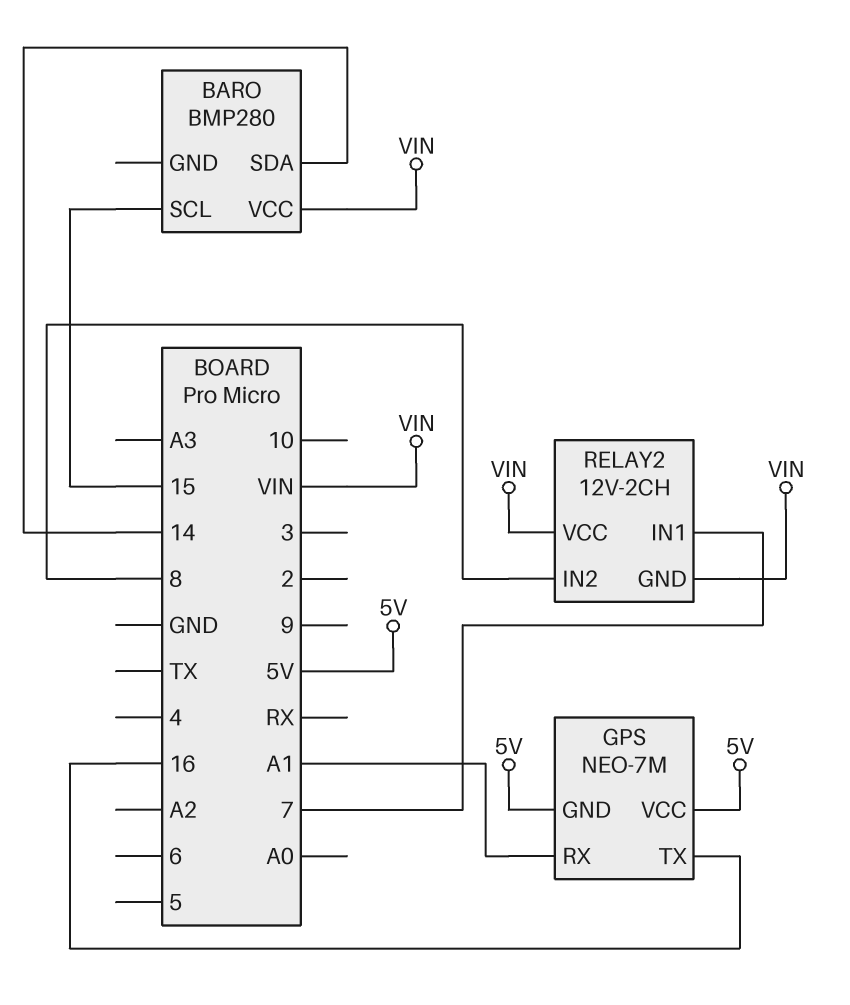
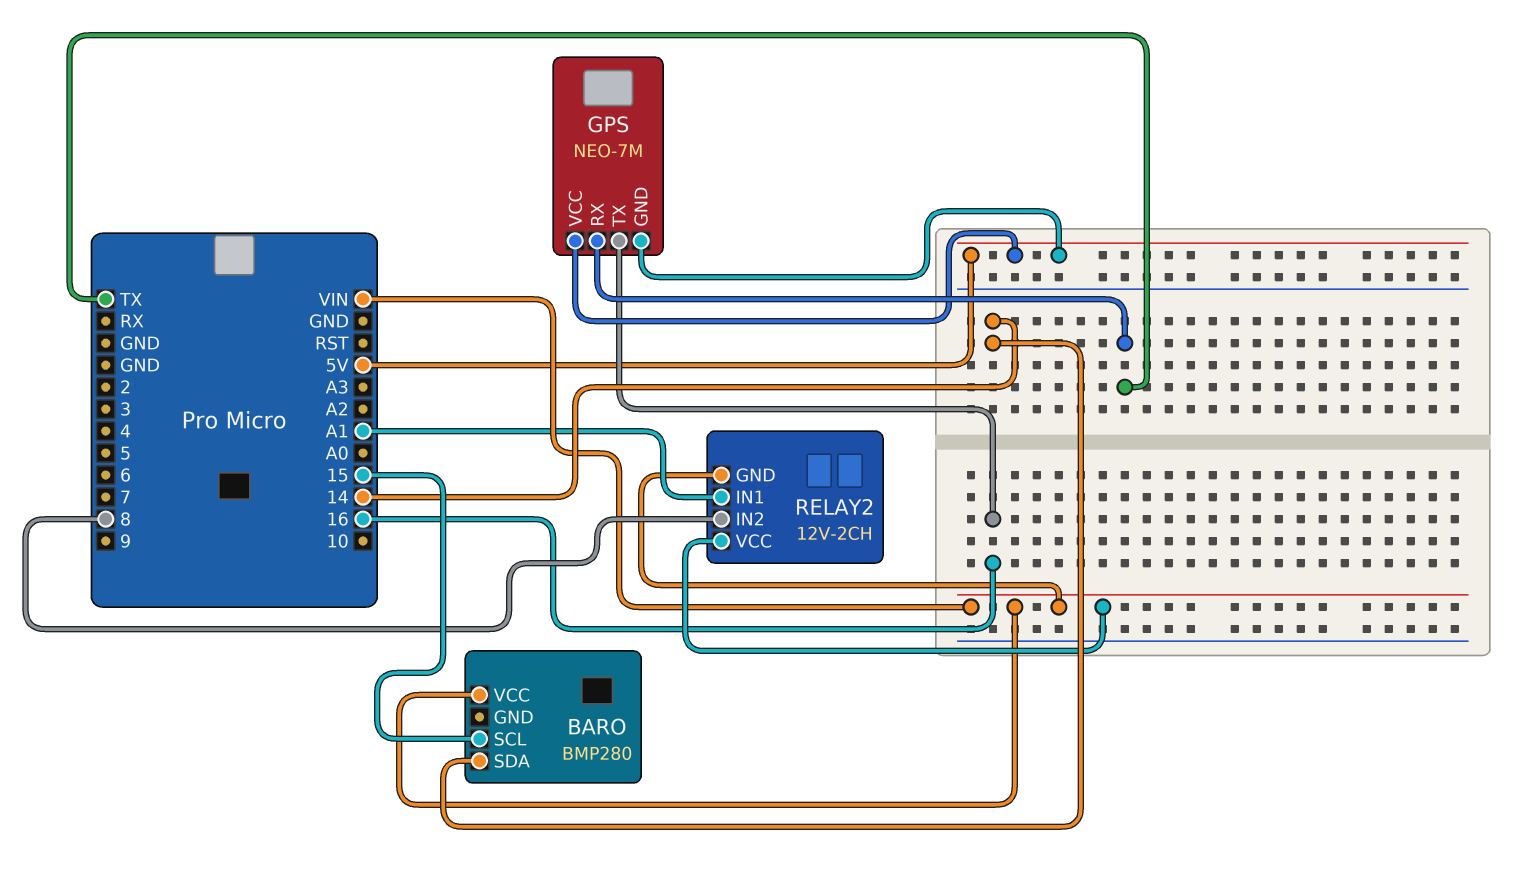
GPS pin RX: A1 -> TX
RELAY2 pin IN1: 7 -> A1

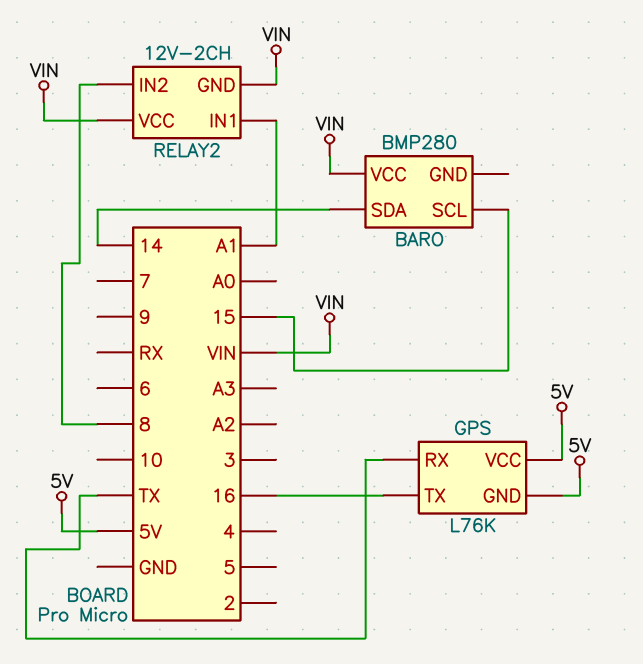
GPS: NEO-7M -> L76K

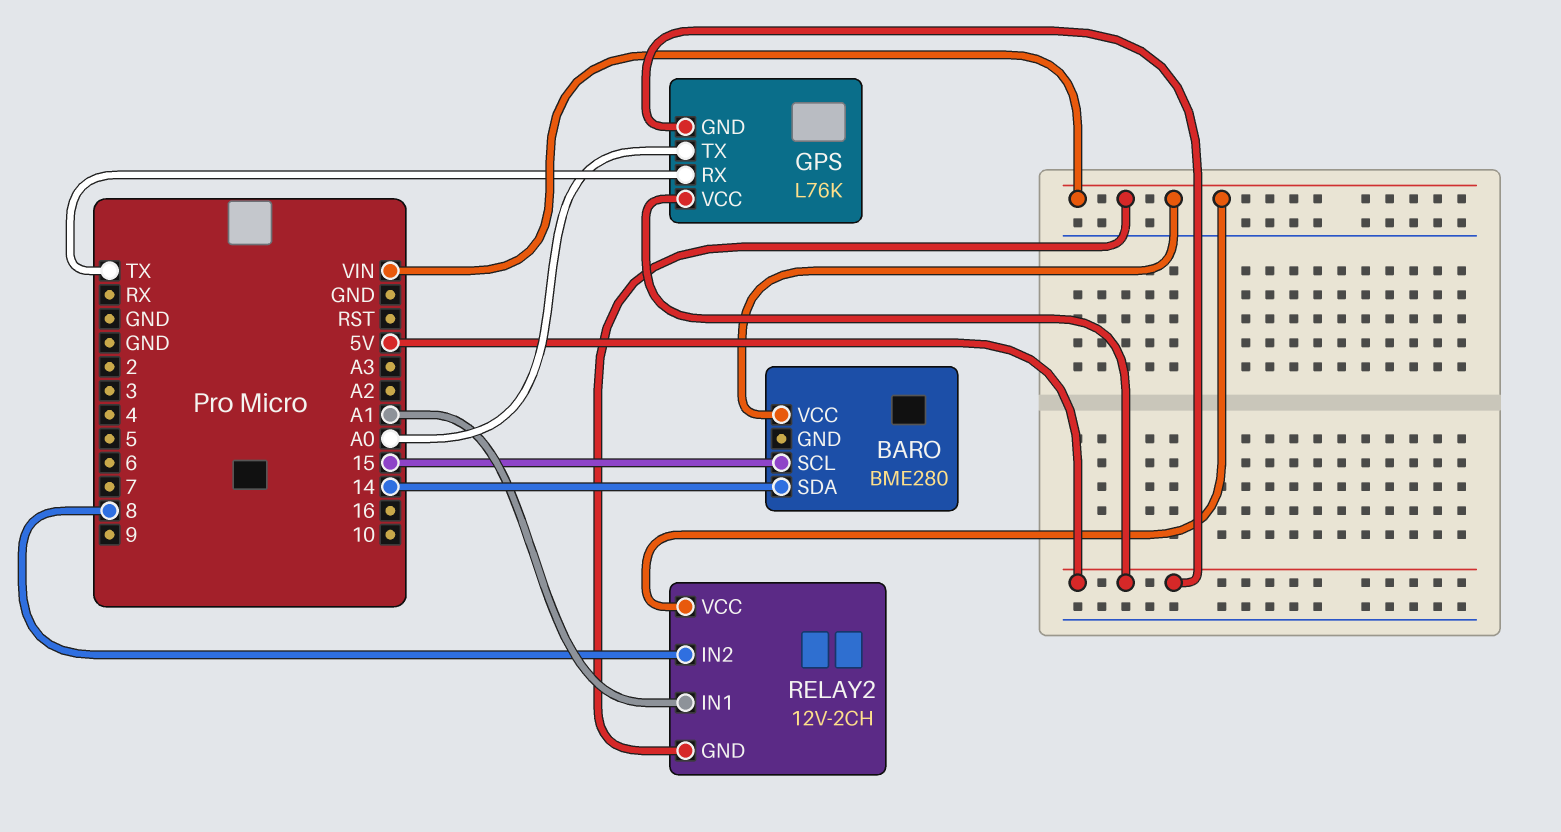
BARO: BMP280 -> BME280
GPS pin TX: 16 -> A0

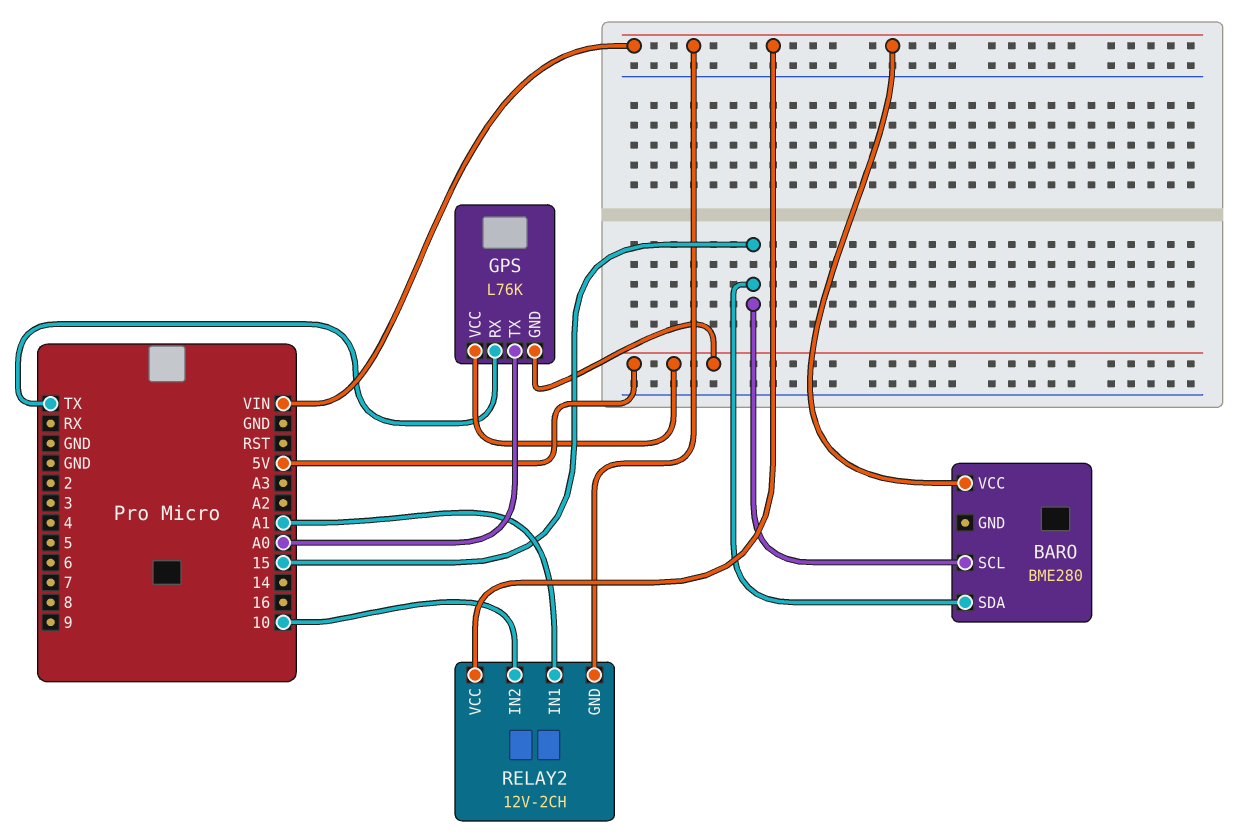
BARO pin SDA: 14 -> 15
RELAY2 pin IN2: 8 -> 10

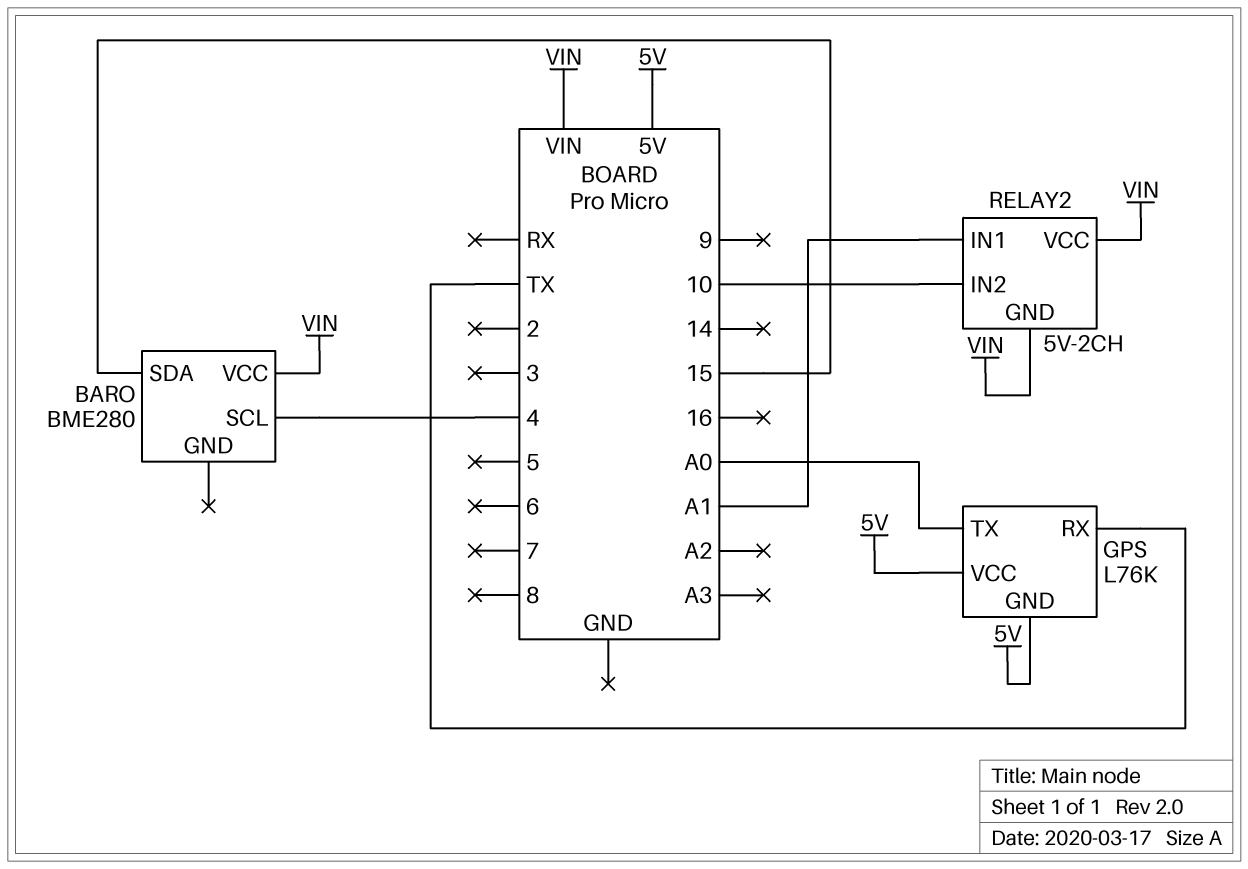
BARO pin SCL: 15 -> 4
RELAY2: 12V-2CH -> 5V-2CH

